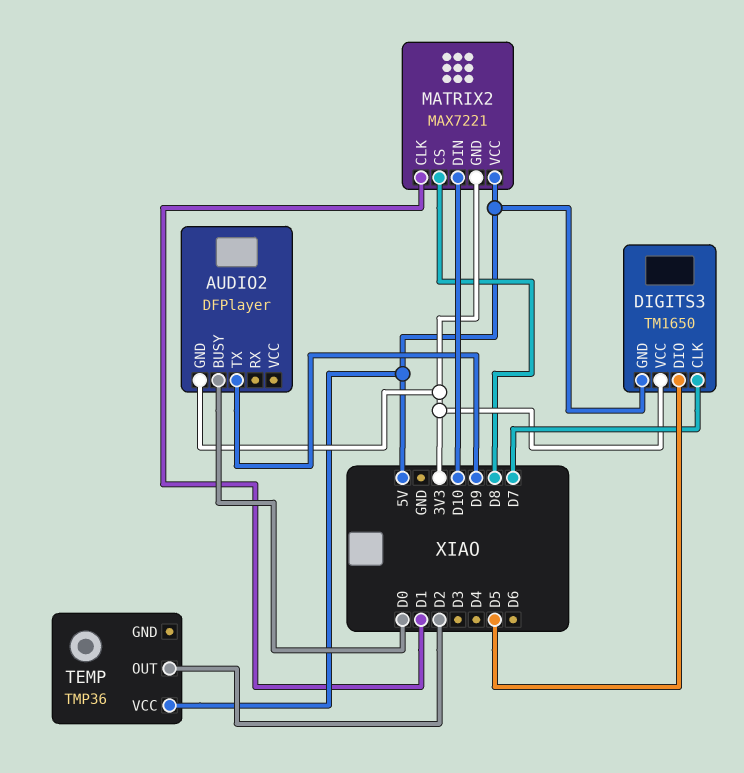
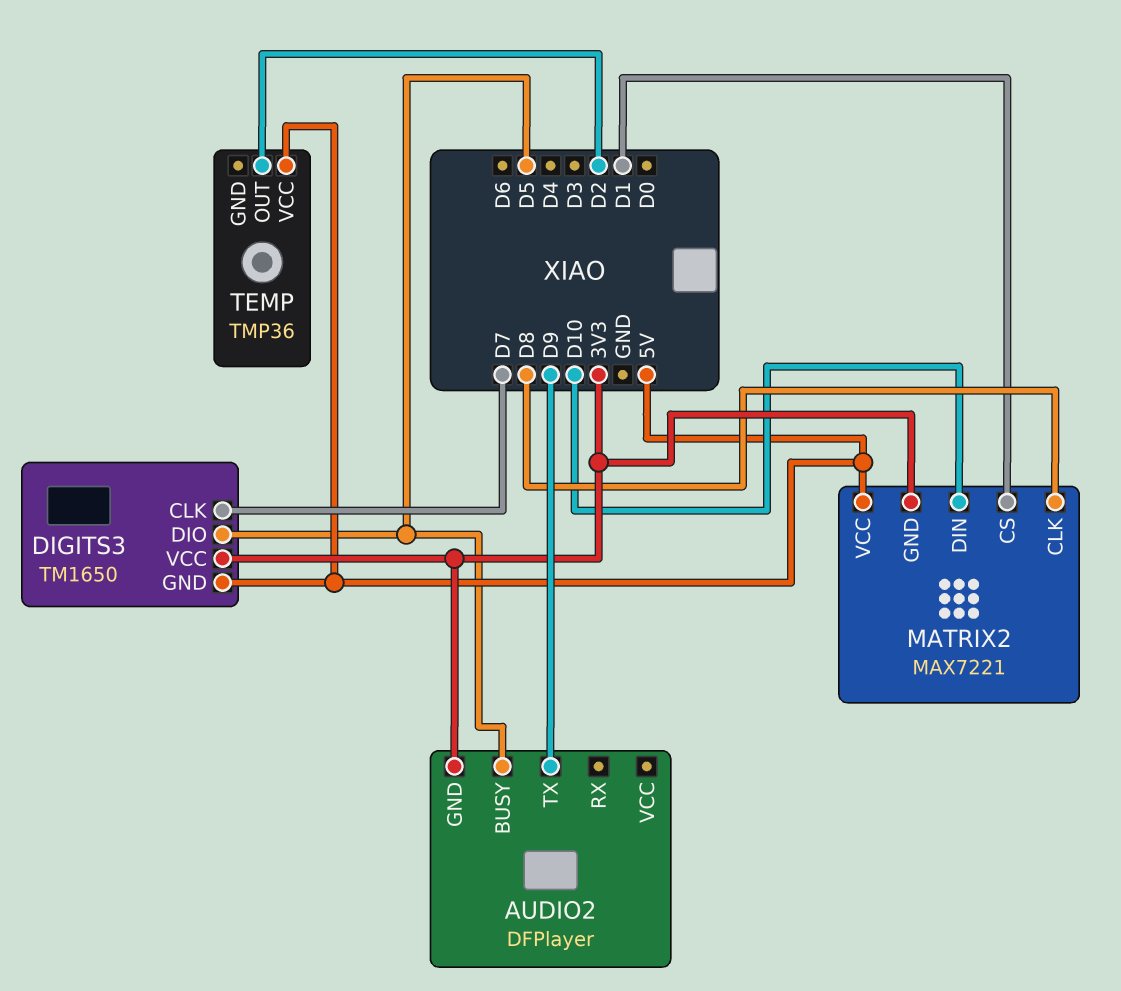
AUDIO2 pin BUSY: D0 -> D5
MATRIX2 pin CLK: D1 -> D8
MATRIX2 pin CS: D8 -> D1

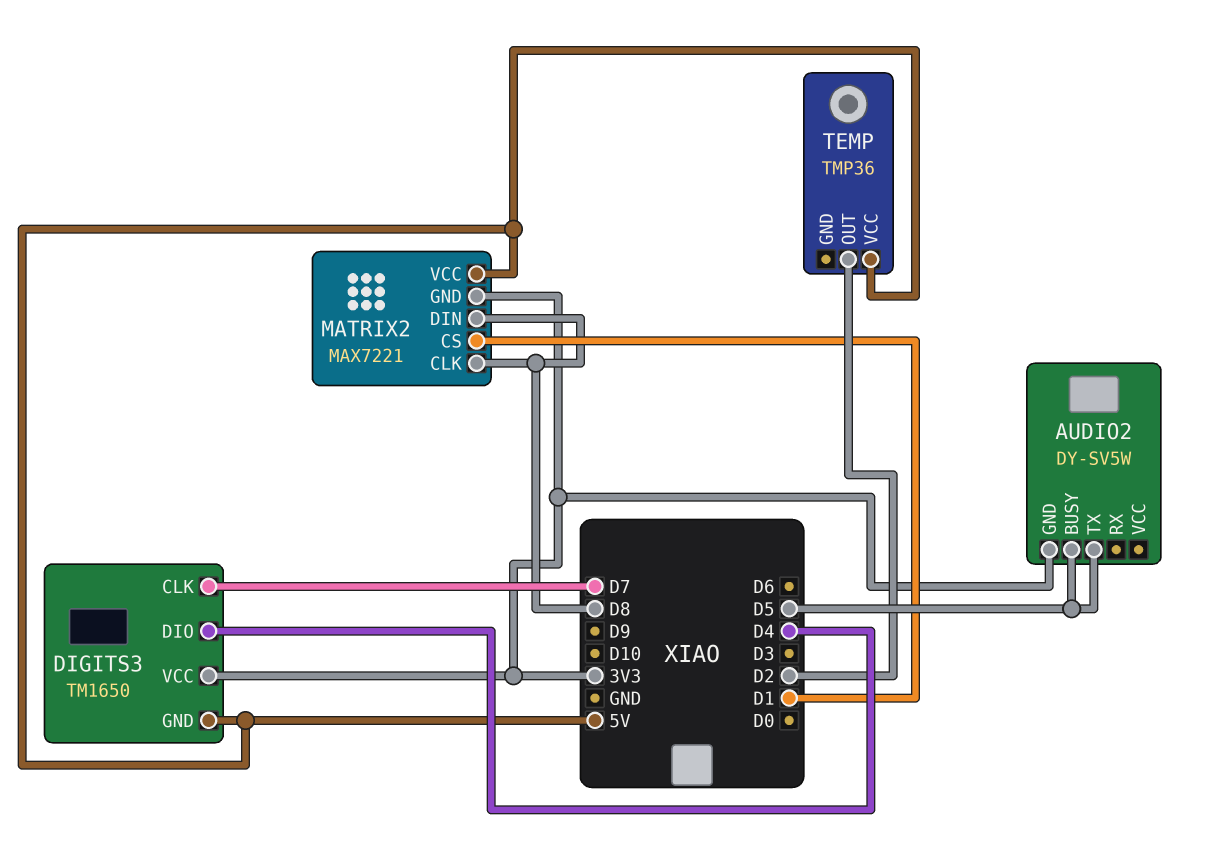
AUDIO2: DFPlayer -> DY-SV5W
AUDIO2 pin TX: D9 -> D5
DIGITS3 pin DIO: D5 -> D4
MATRIX2 pin DIN: D10 -> D8

